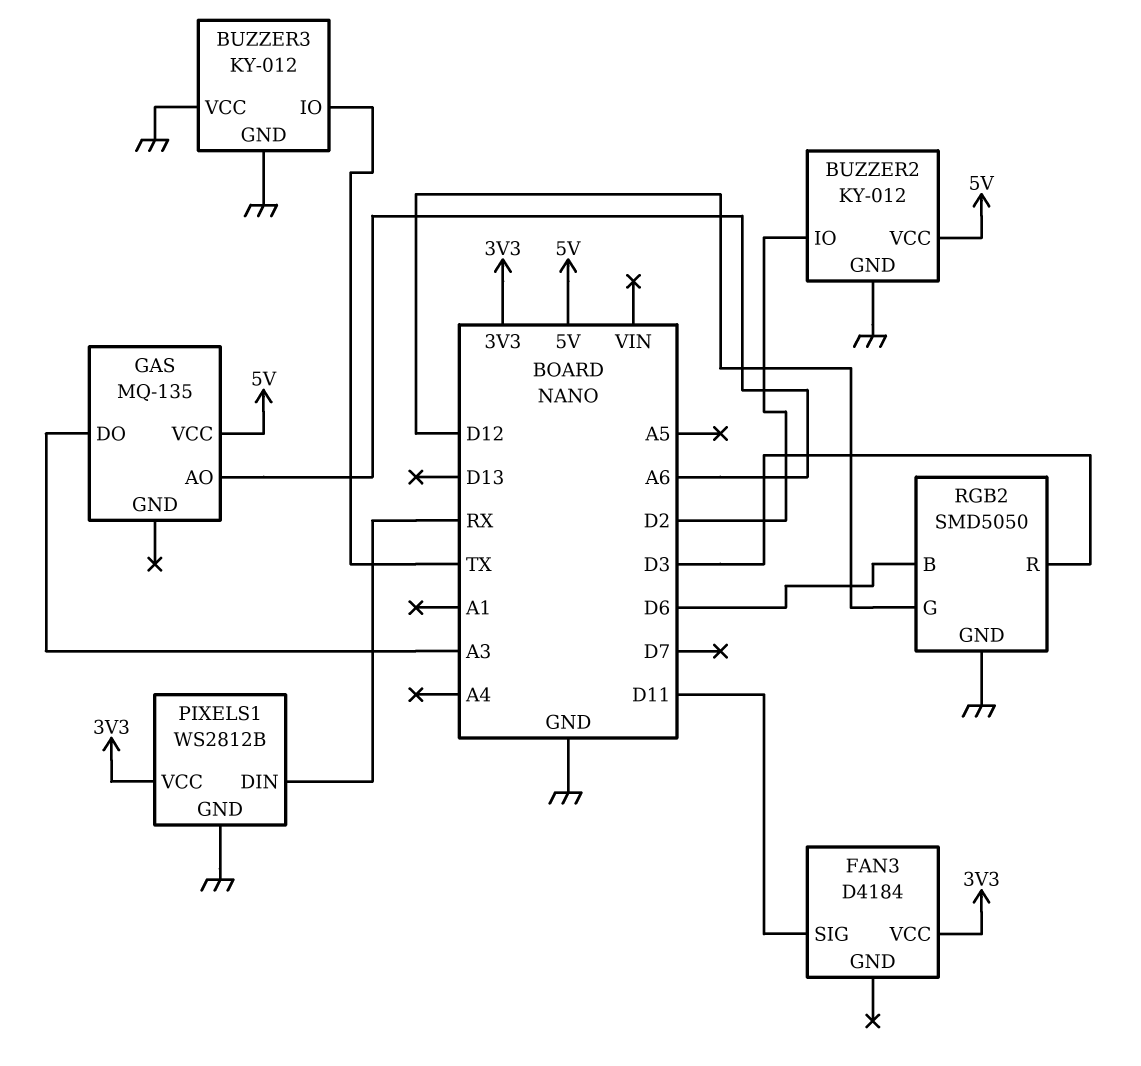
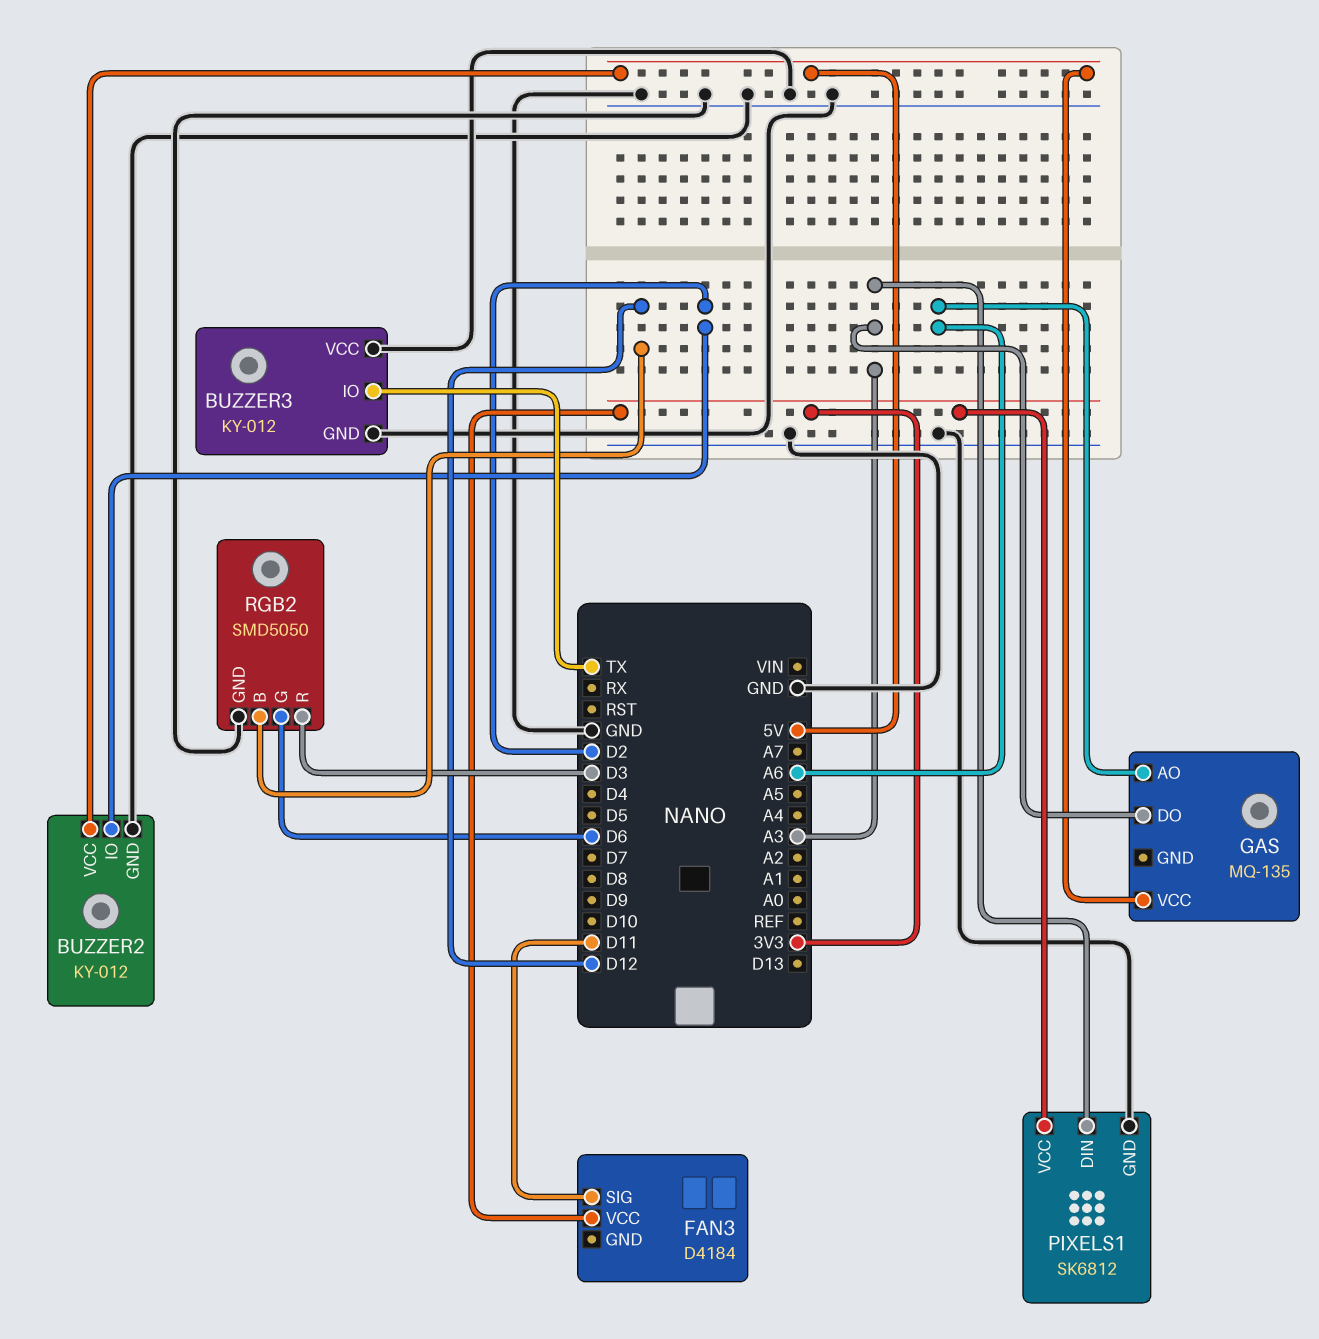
PIXELS1: WS2812B -> SK6812
PIXELS1 pin DIN: RX -> A3
RGB2 pin B: D6 -> D12
RGB2 pin G: D12 -> D6

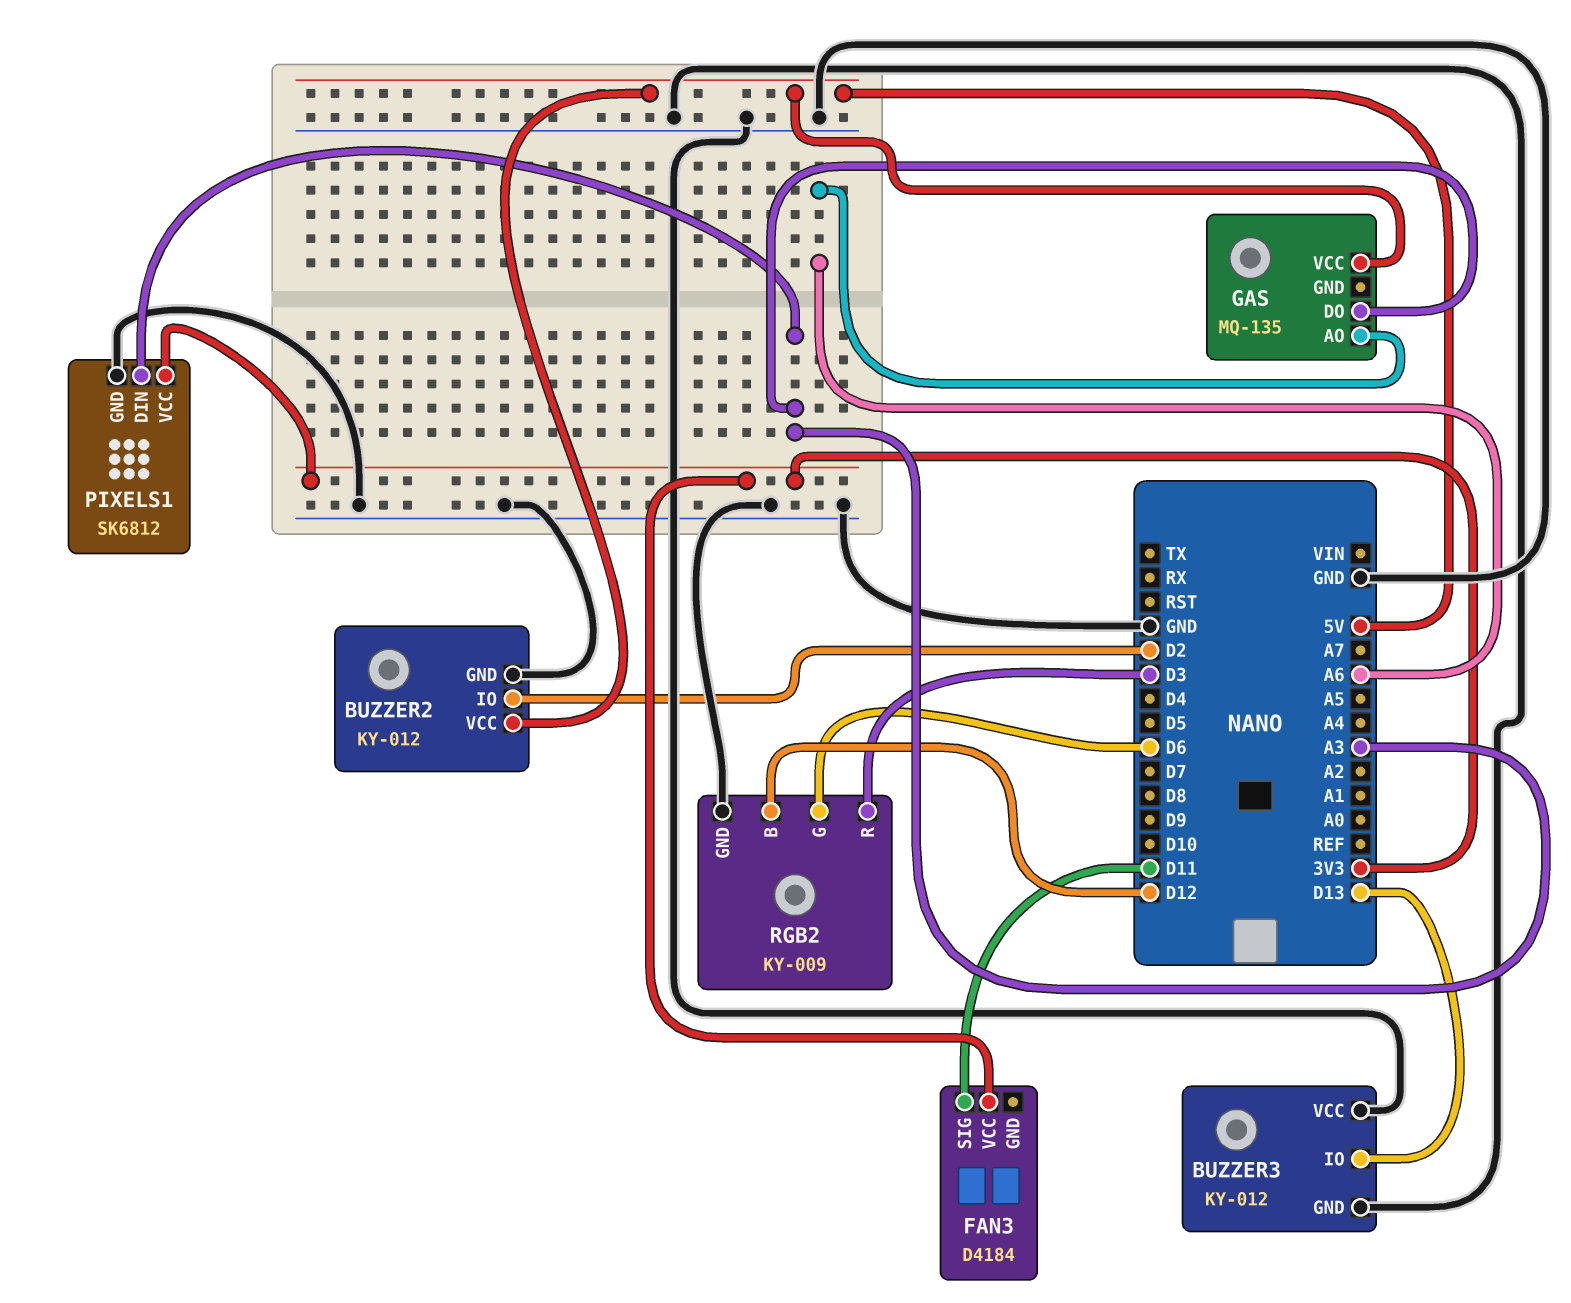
BUZZER3 pin IO: TX -> D13
RGB2: SMD5050 -> KY-009

